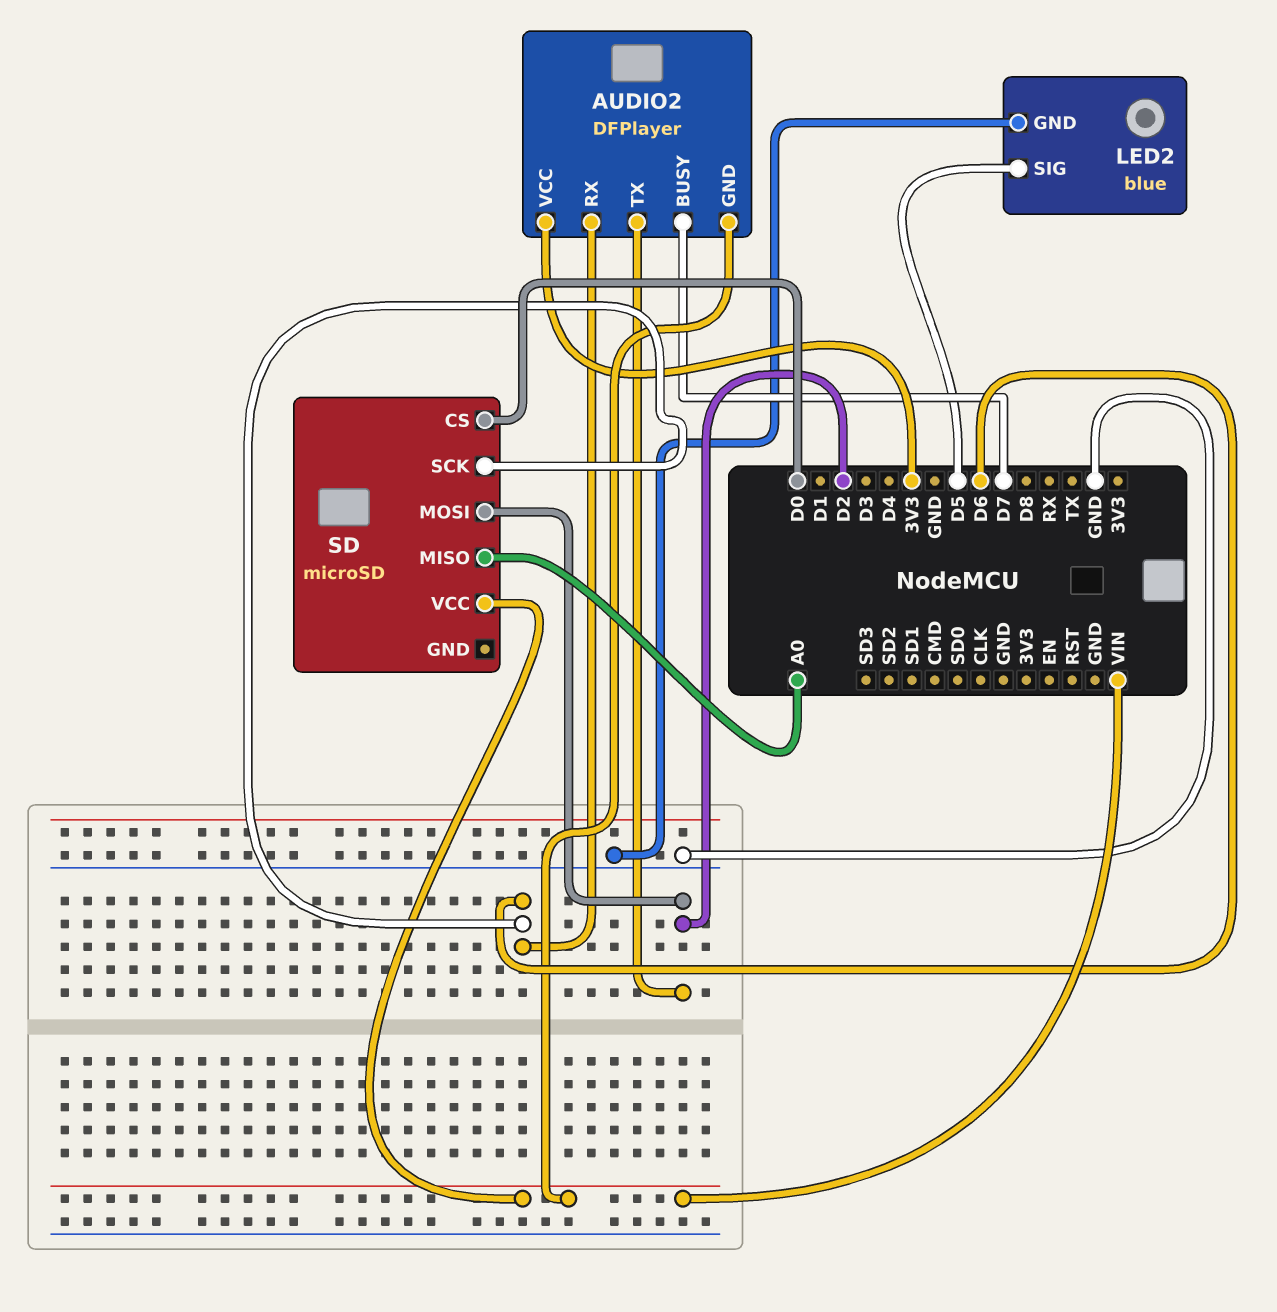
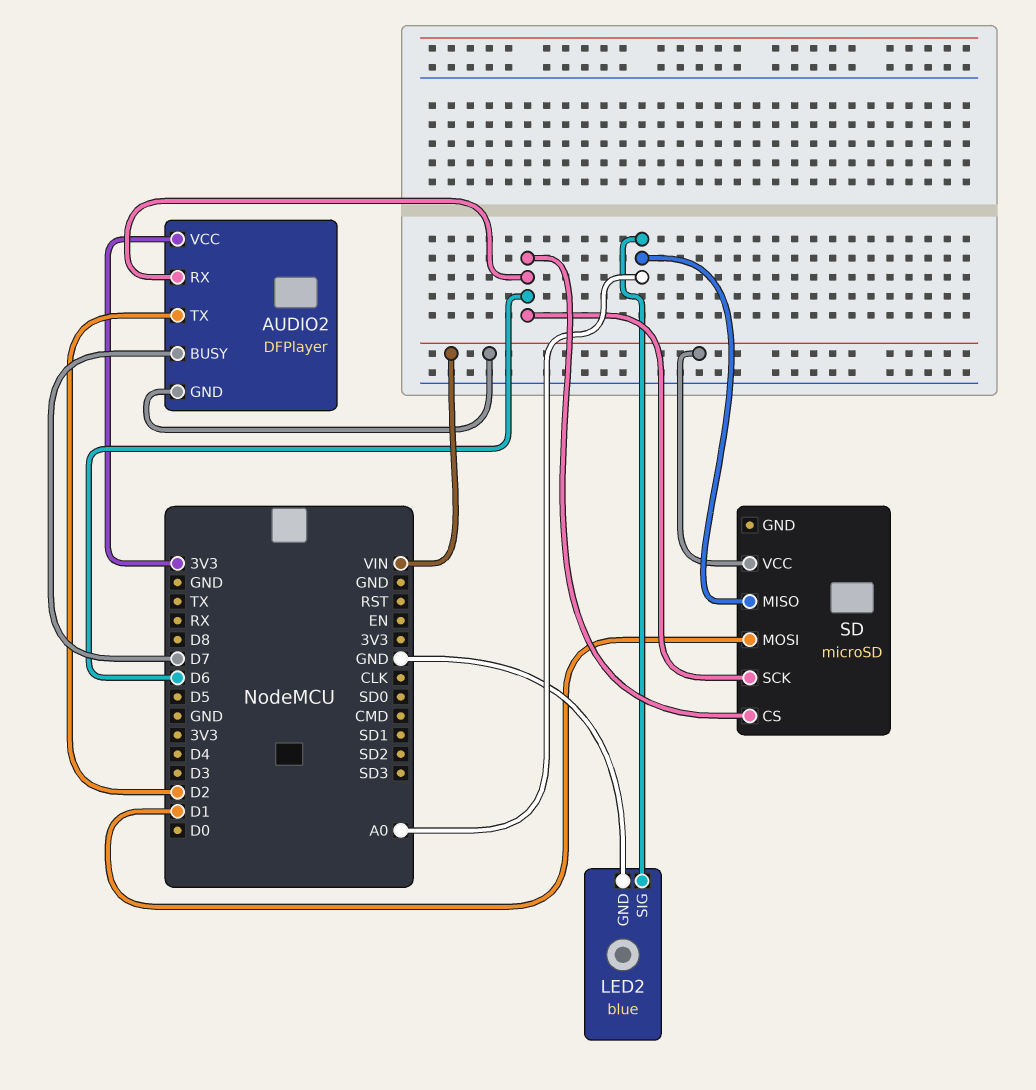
LED2 pin SIG: D5 -> A0
SD pin CS: D0 -> D6
SD pin MOSI: D2 -> D1

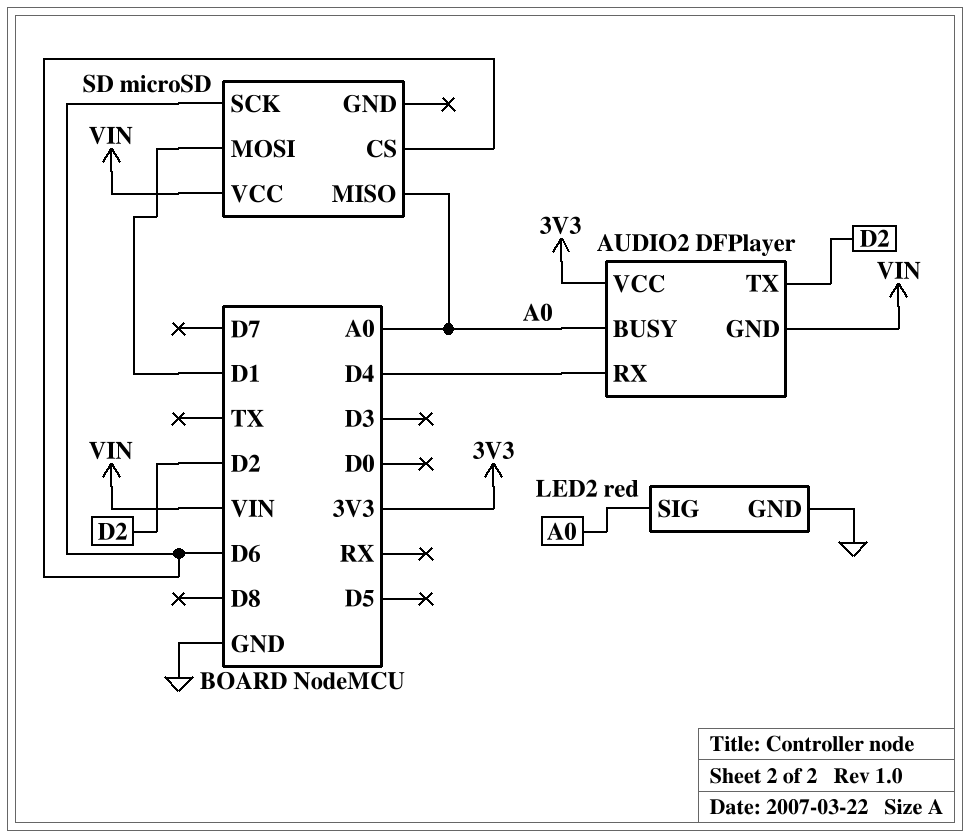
AUDIO2 pin BUSY: D7 -> A0
AUDIO2 pin RX: D6 -> D4
LED2: blue -> red

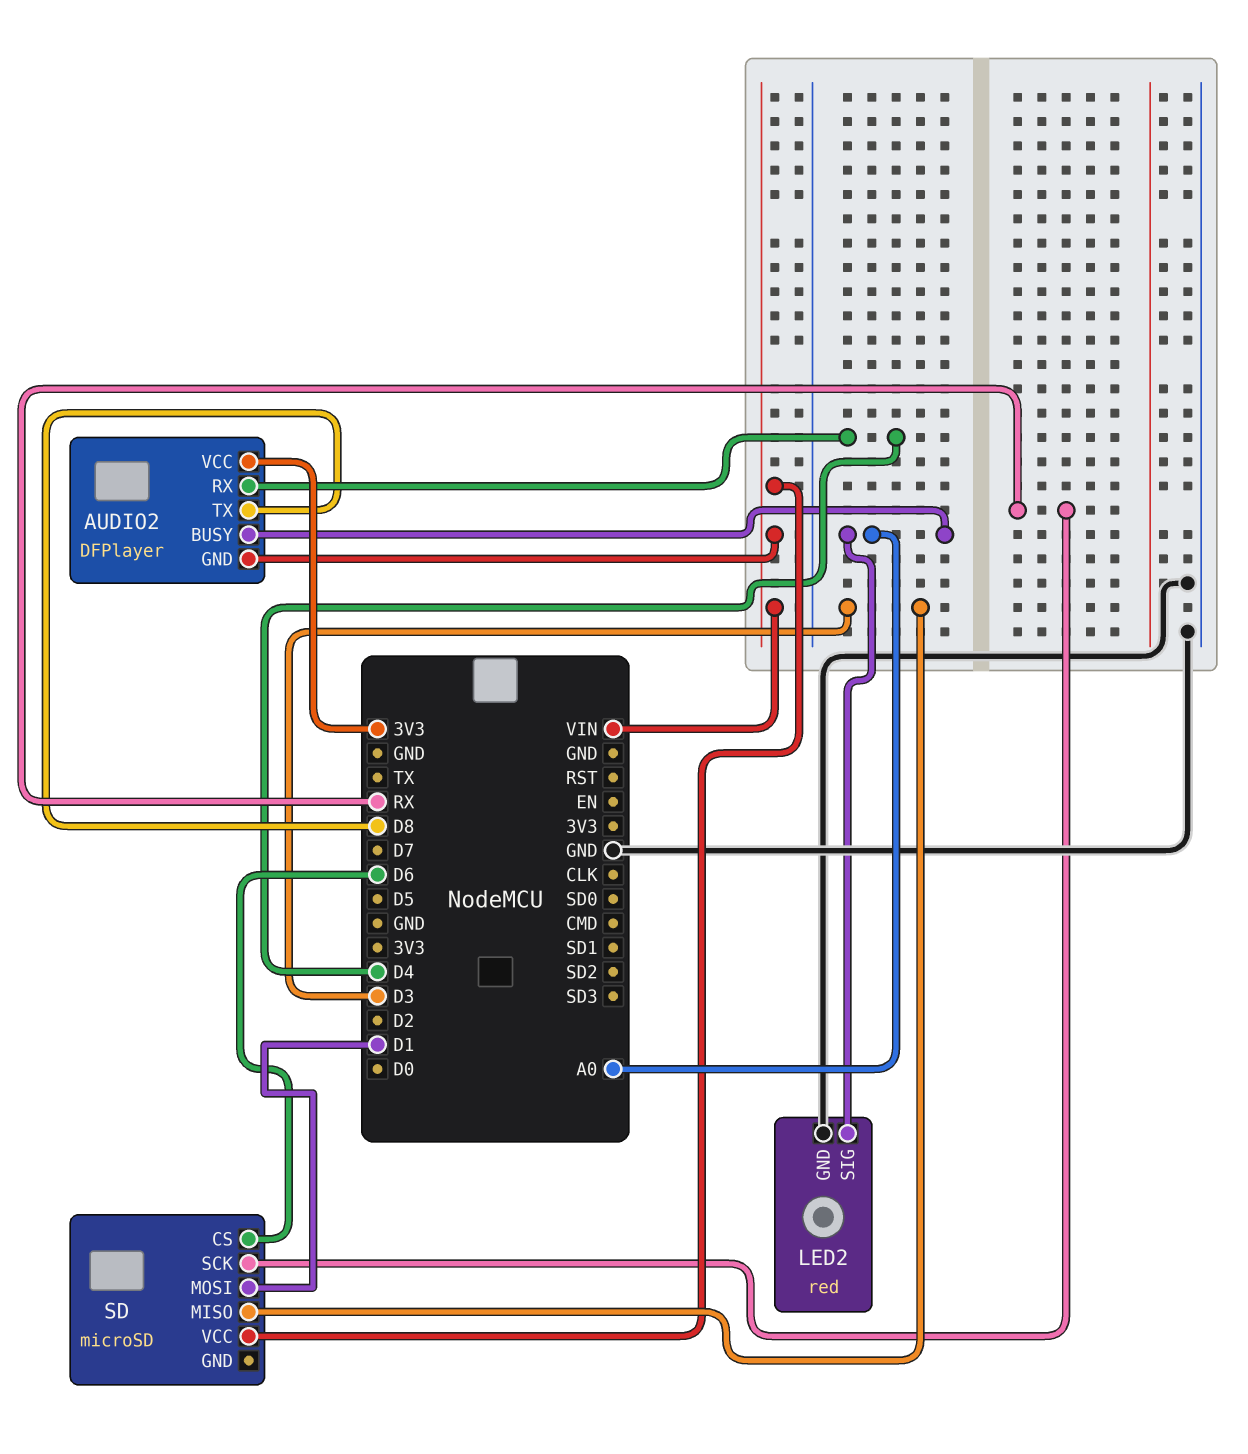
AUDIO2 pin TX: D2 -> D8
SD pin MISO: A0 -> D3
SD pin SCK: D6 -> RX

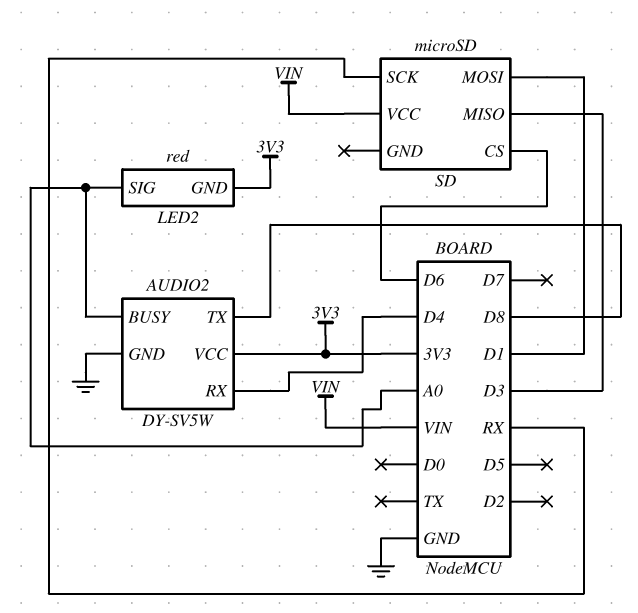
AUDIO2: DFPlayer -> DY-SV5W
AUDIO2 pin GND: VIN -> GND
LED2 pin GND: GND -> 3V3

